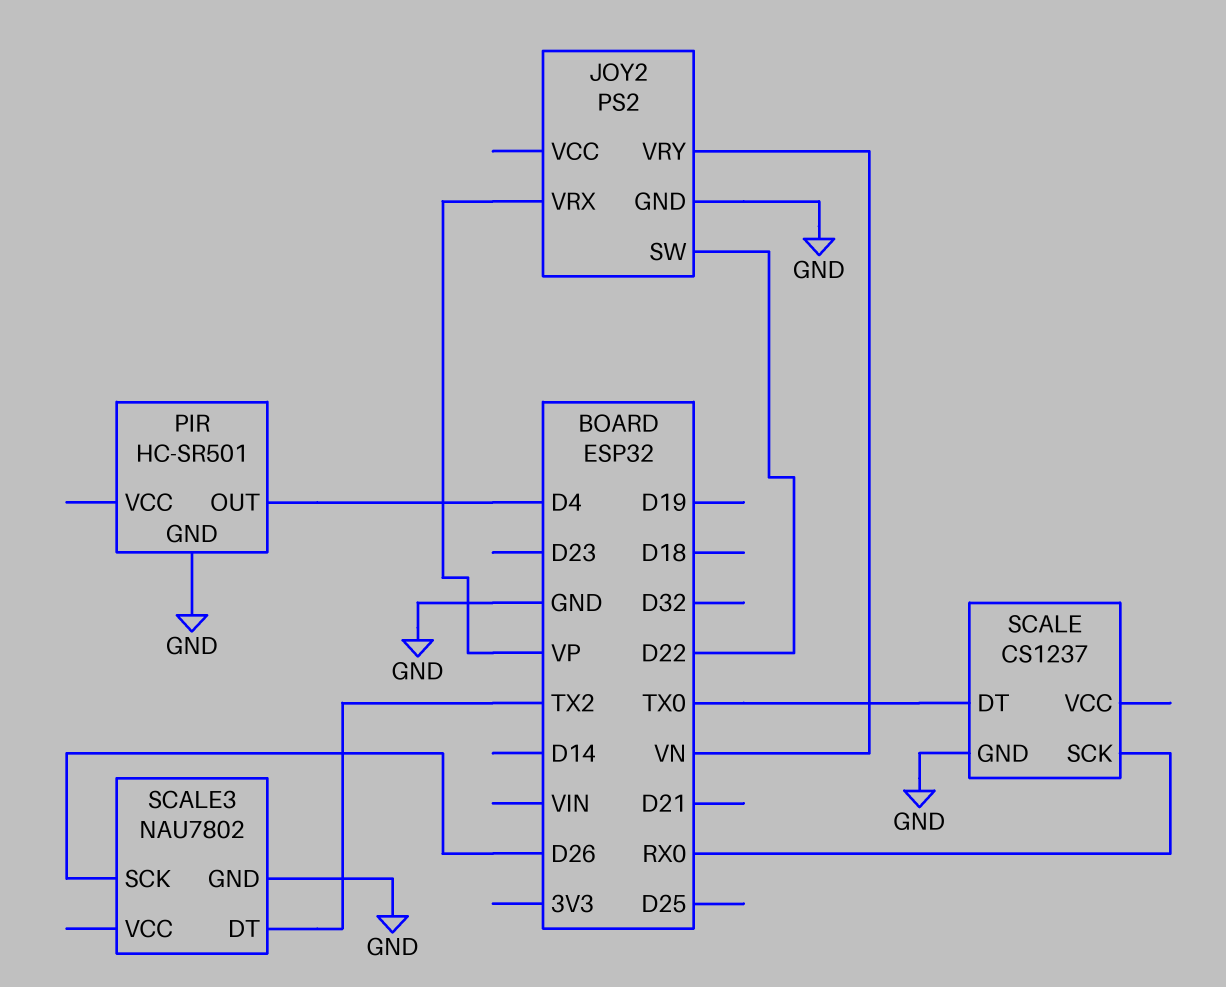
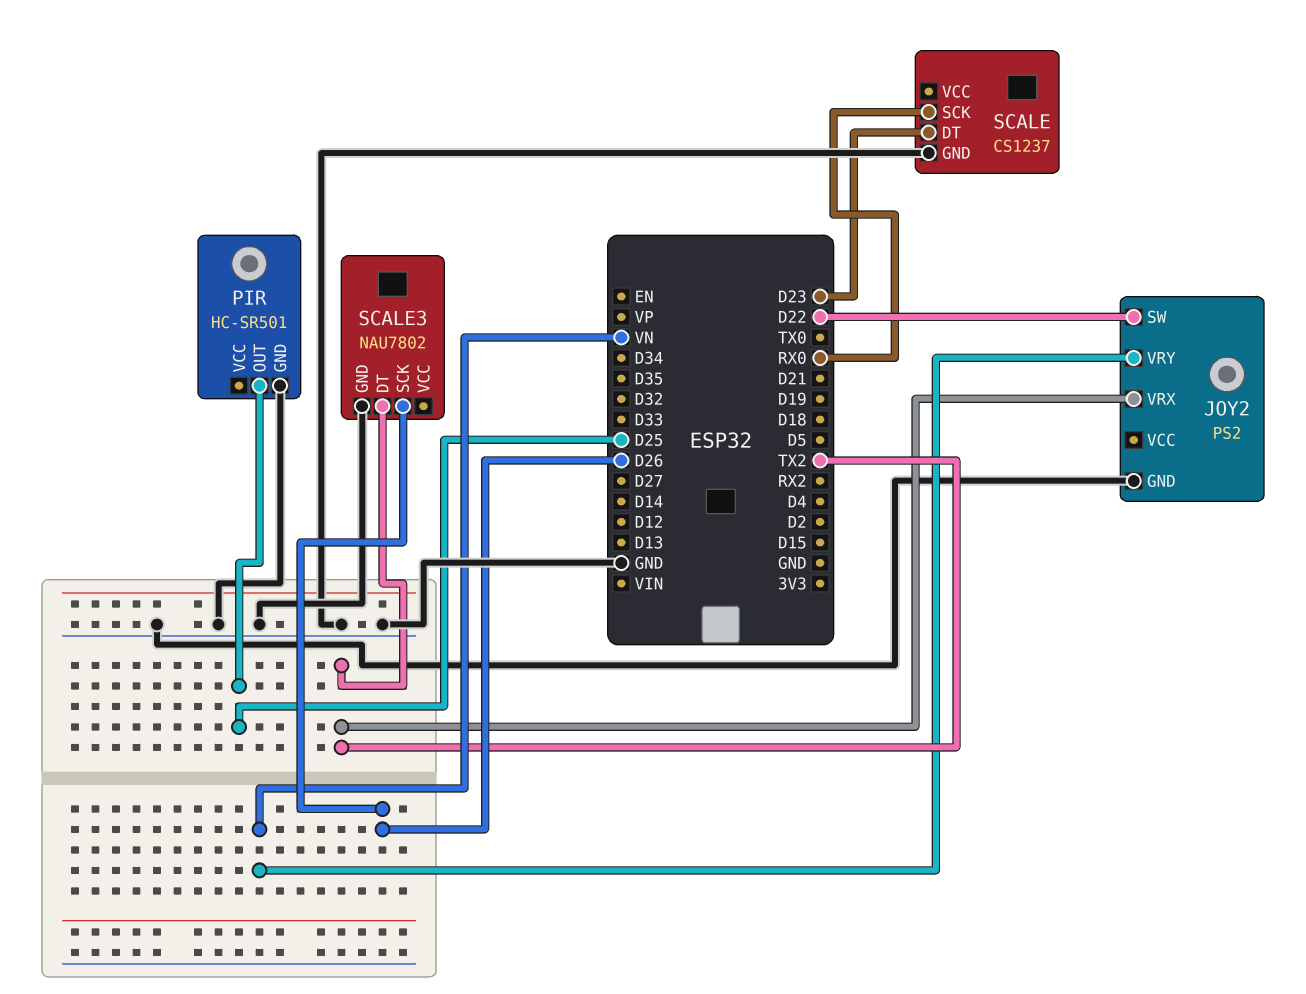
JOY2 pin VRX: VP -> TX2
PIR pin OUT: D4 -> D25
SCALE pin DT: TX0 -> D23

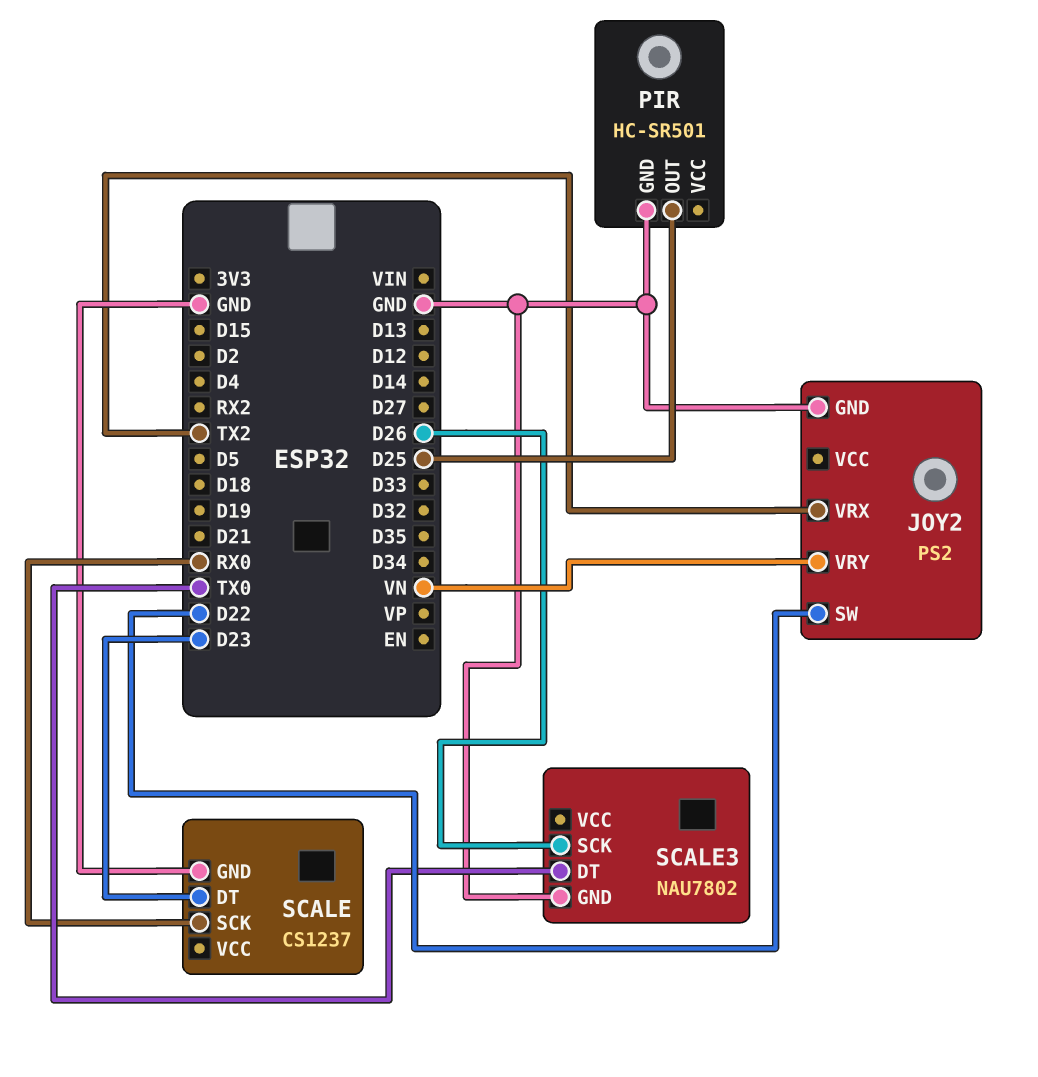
SCALE3 pin DT: TX2 -> TX0

